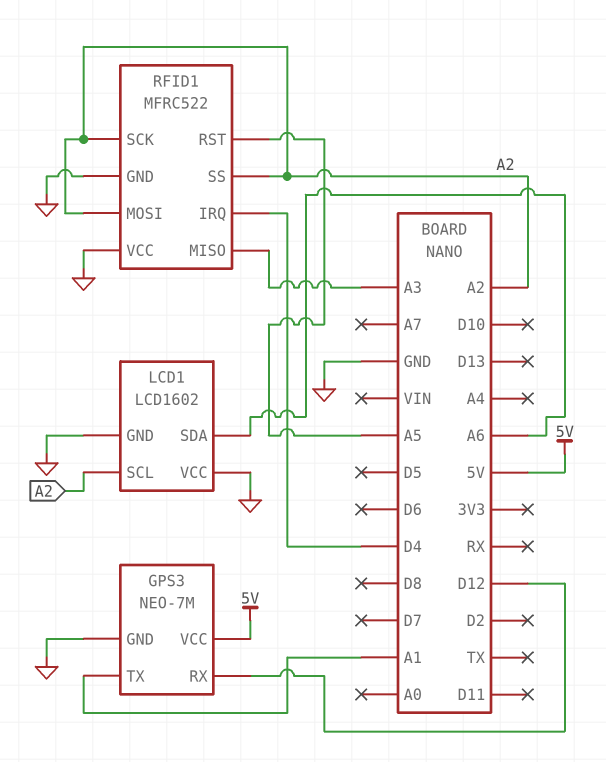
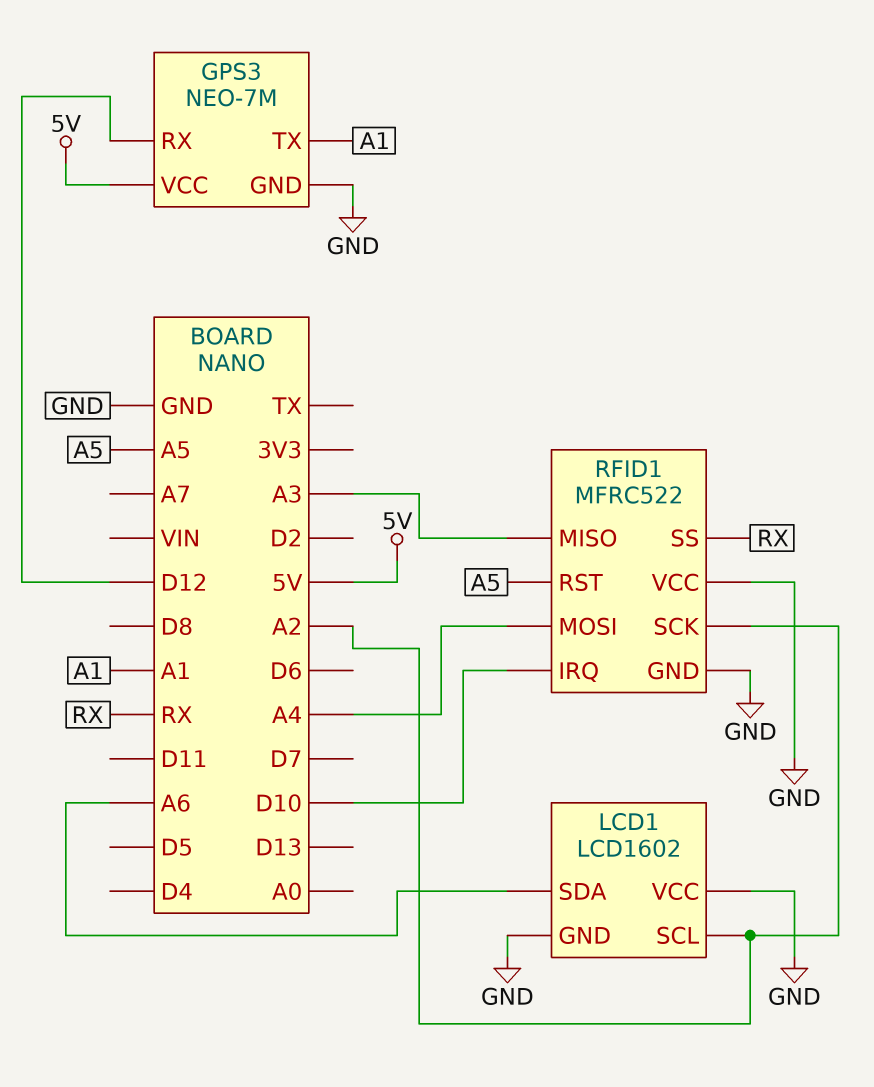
RFID1 pin IRQ: D4 -> D10
RFID1 pin MOSI: A2 -> A4
RFID1 pin SS: A2 -> RX

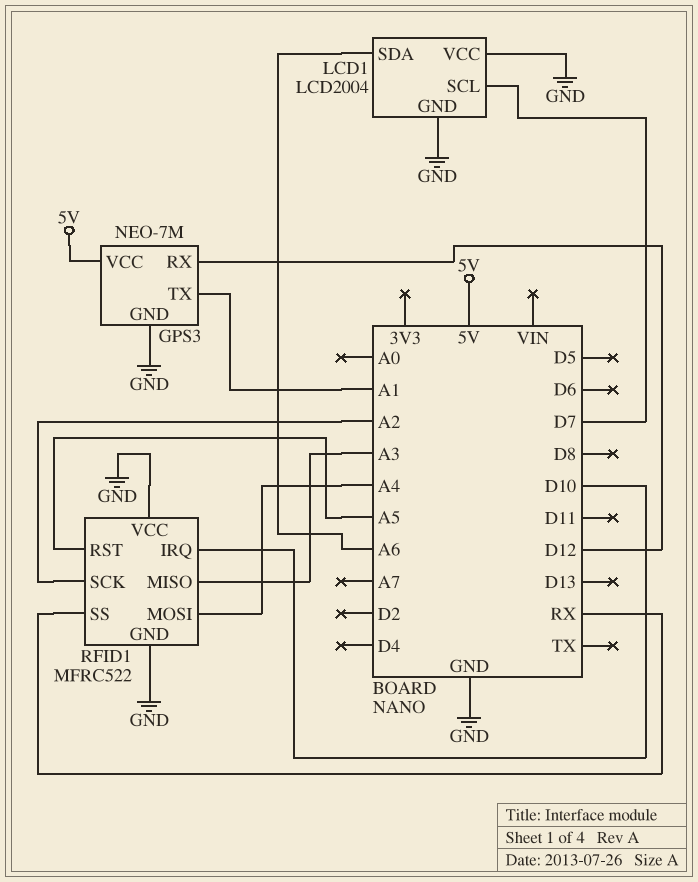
LCD1: LCD1602 -> LCD2004
LCD1 pin SCL: A2 -> D7

